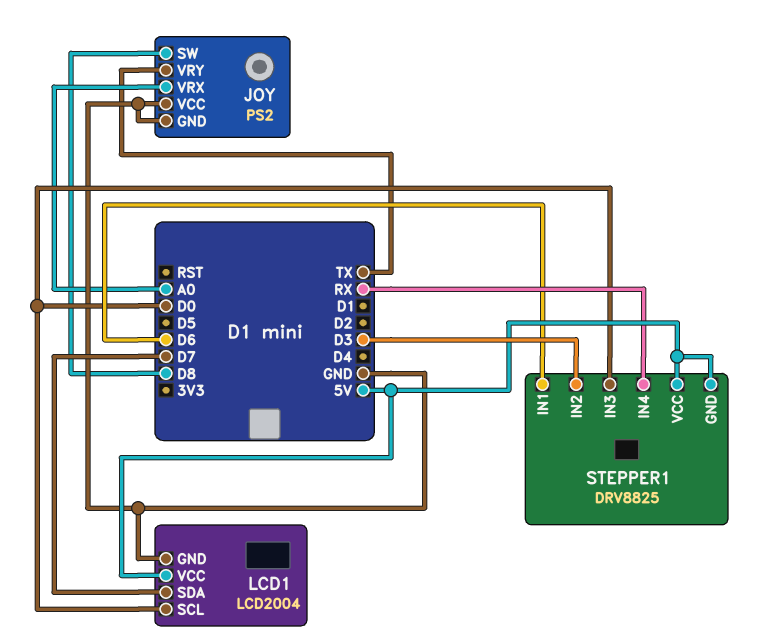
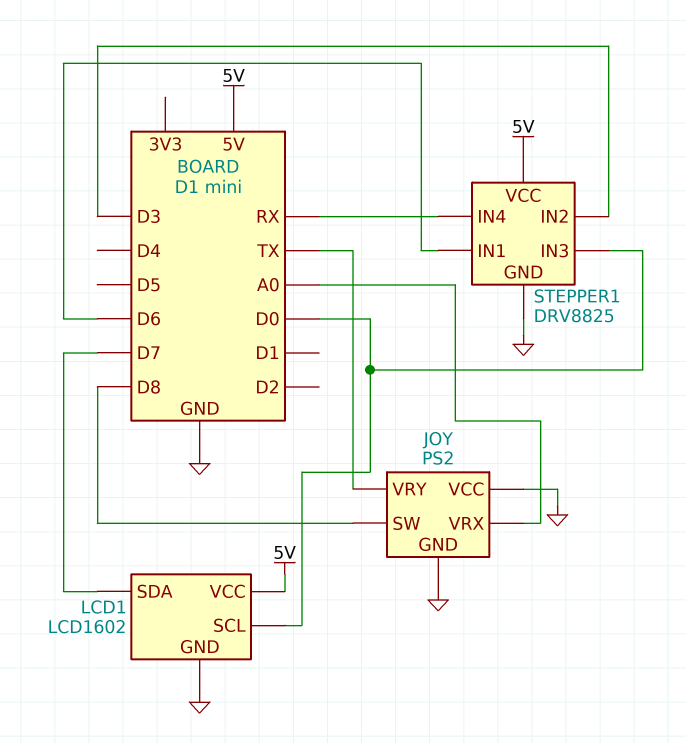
LCD1: LCD2004 -> LCD1602
STEPPER1 pin GND: 5V -> GND

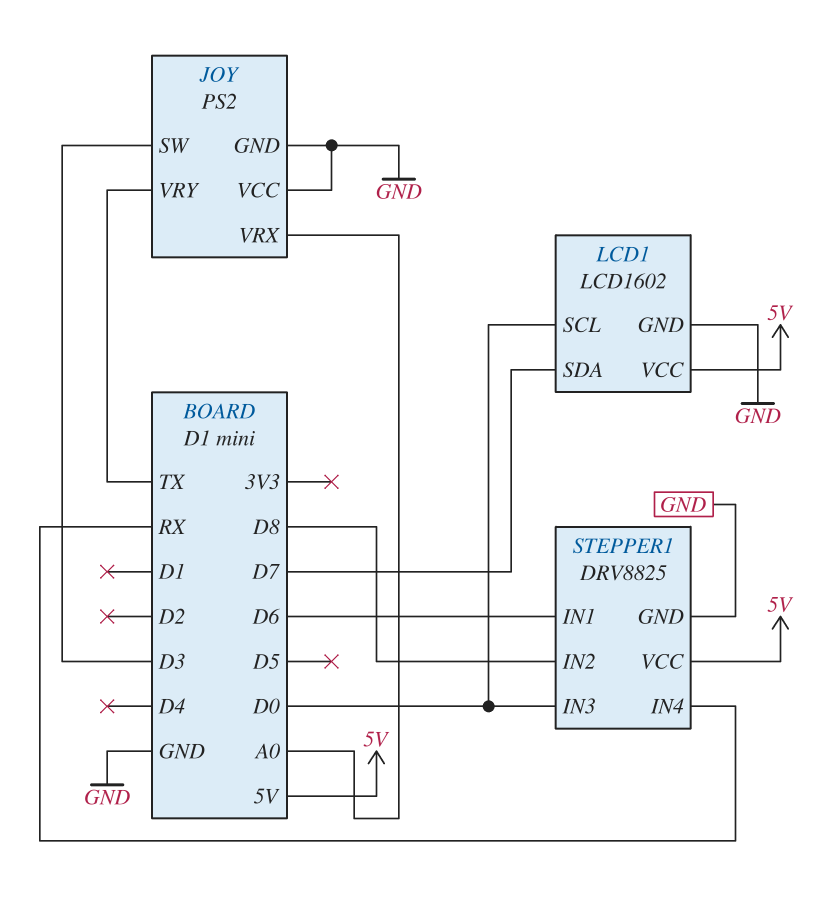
JOY pin SW: D8 -> D3
STEPPER1 pin IN2: D3 -> D8

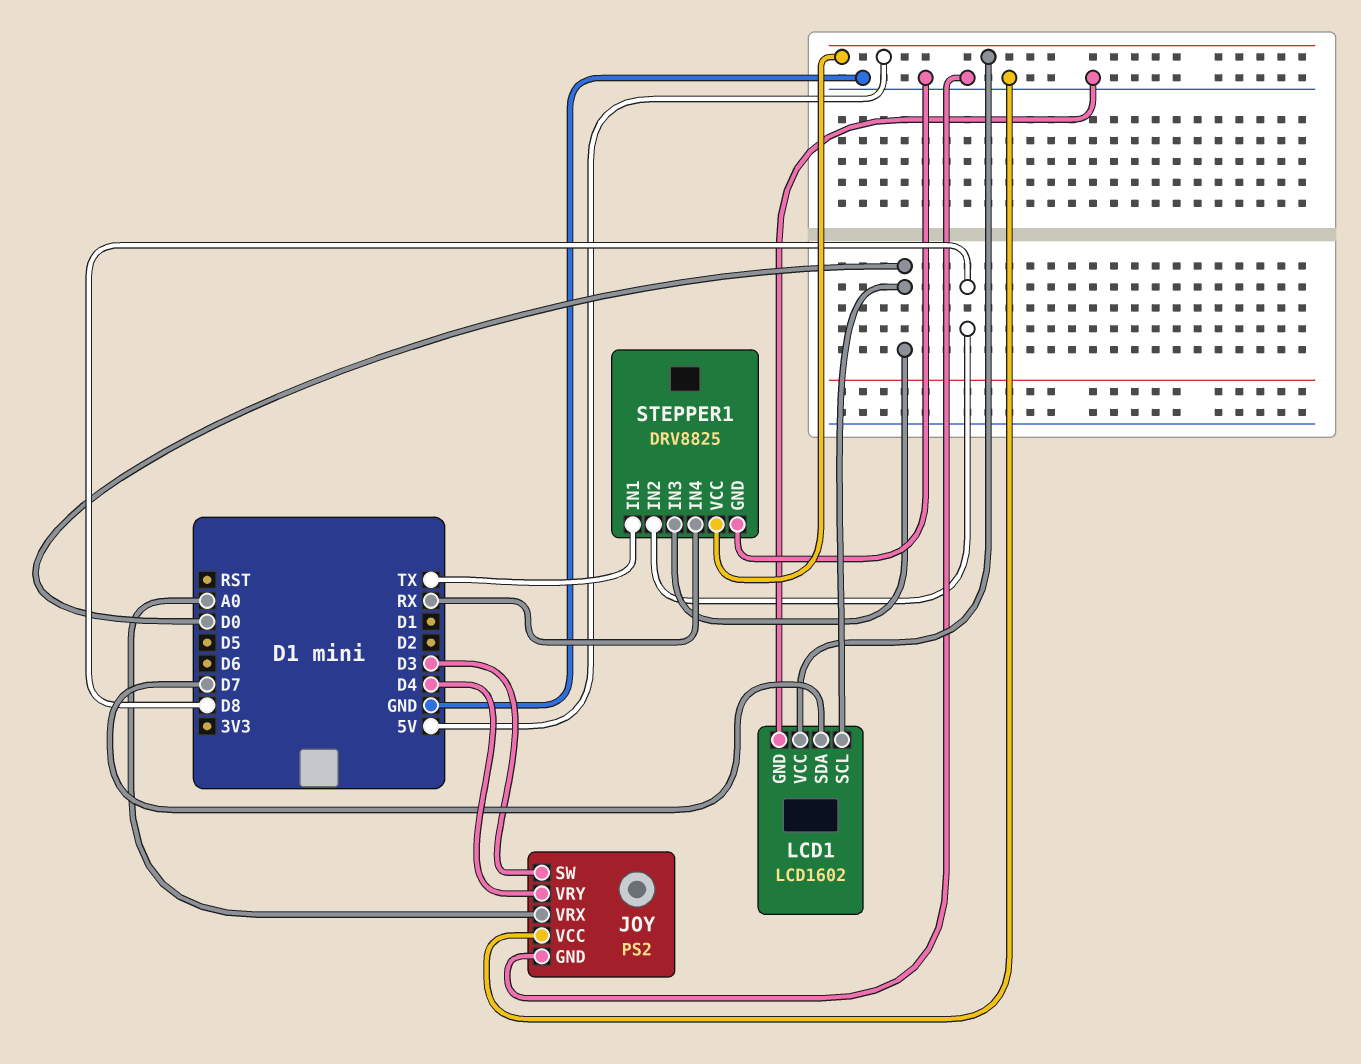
JOY pin VRY: TX -> D4
STEPPER1 pin IN1: D6 -> TX

